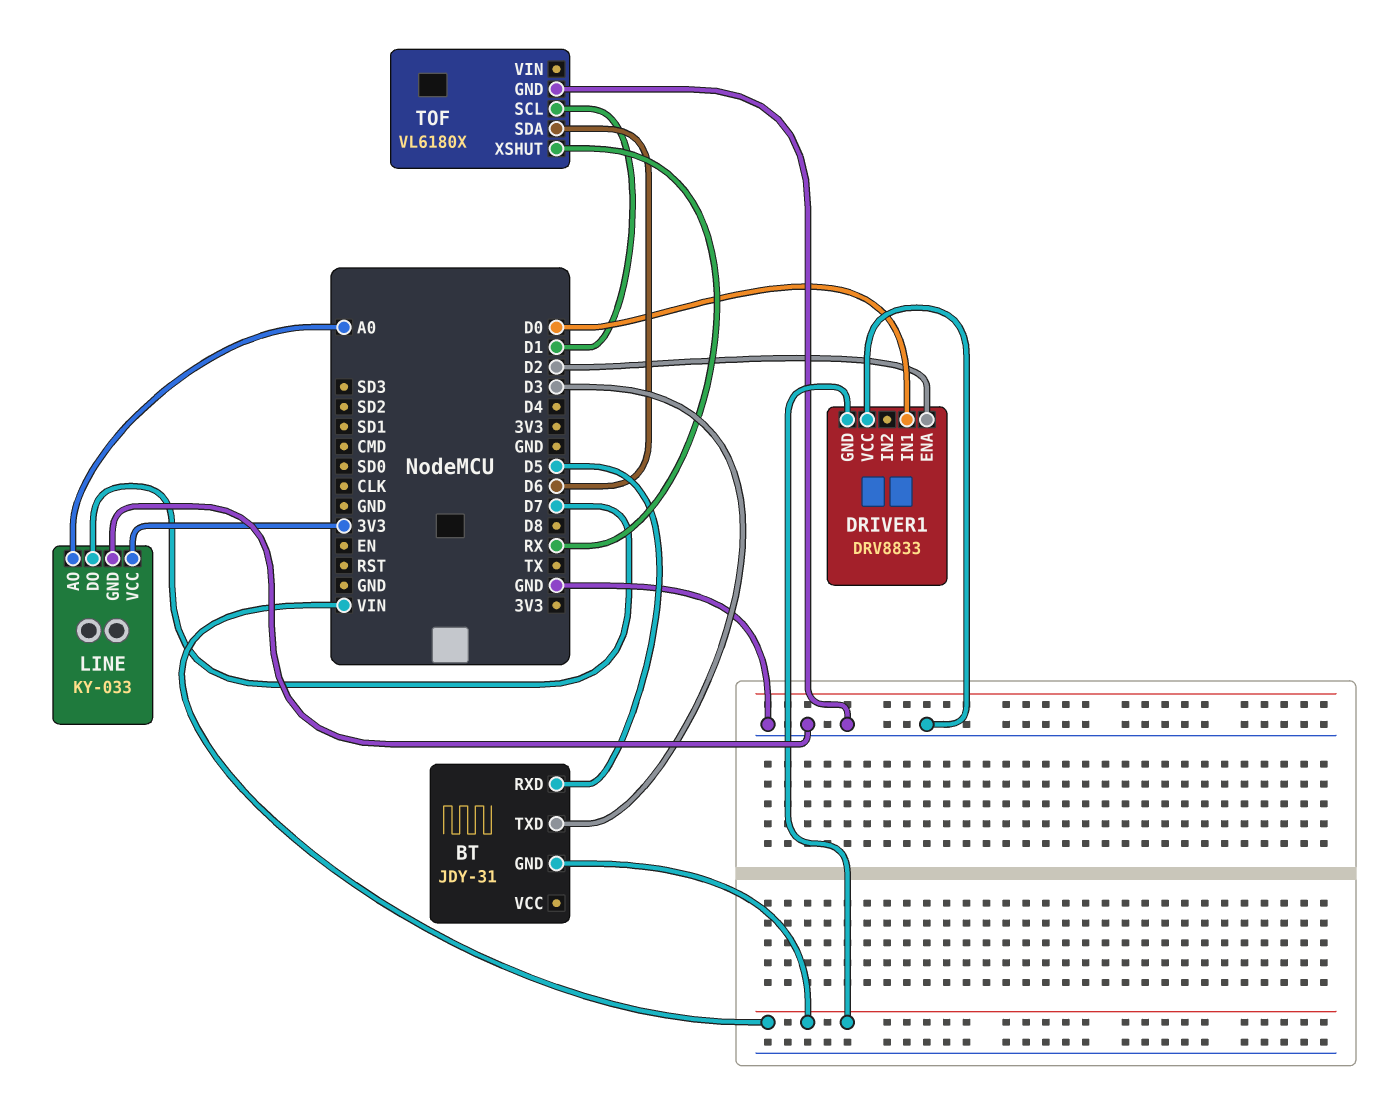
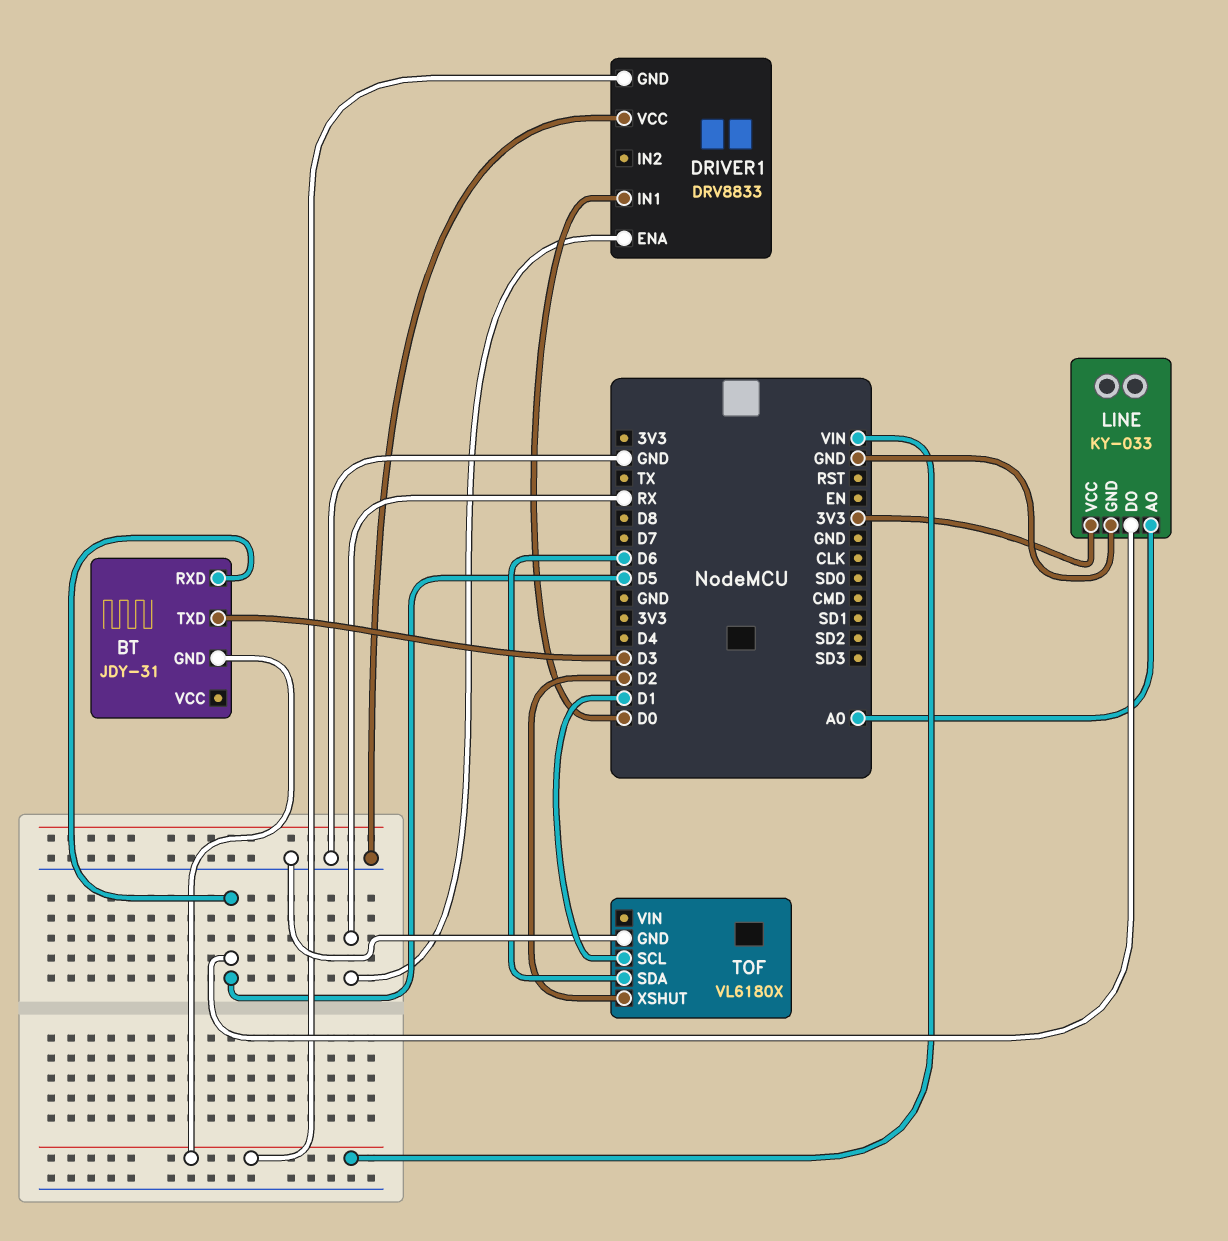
DRIVER1 pin ENA: D2 -> RX
LINE pin DO: D7 -> D5
TOF pin XSHUT: RX -> D2

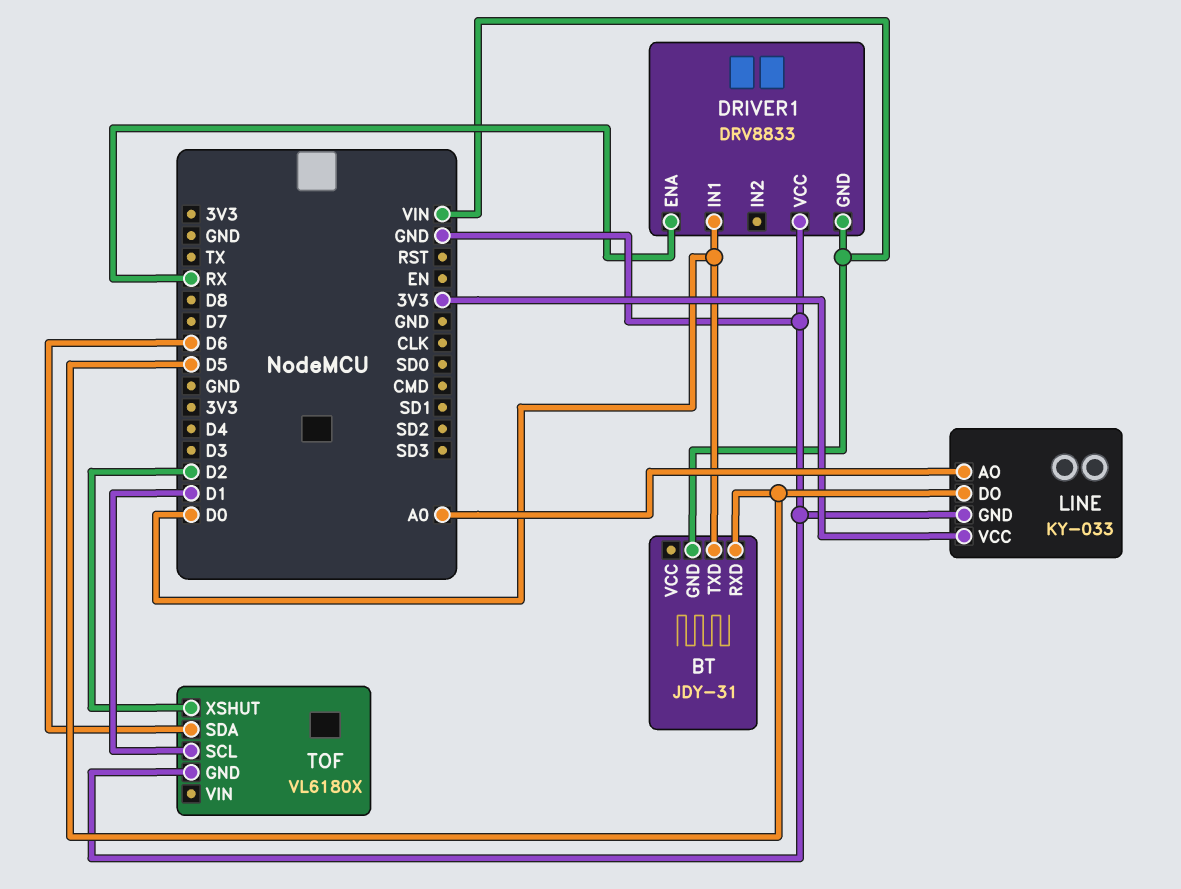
BT pin TXD: D3 -> D0

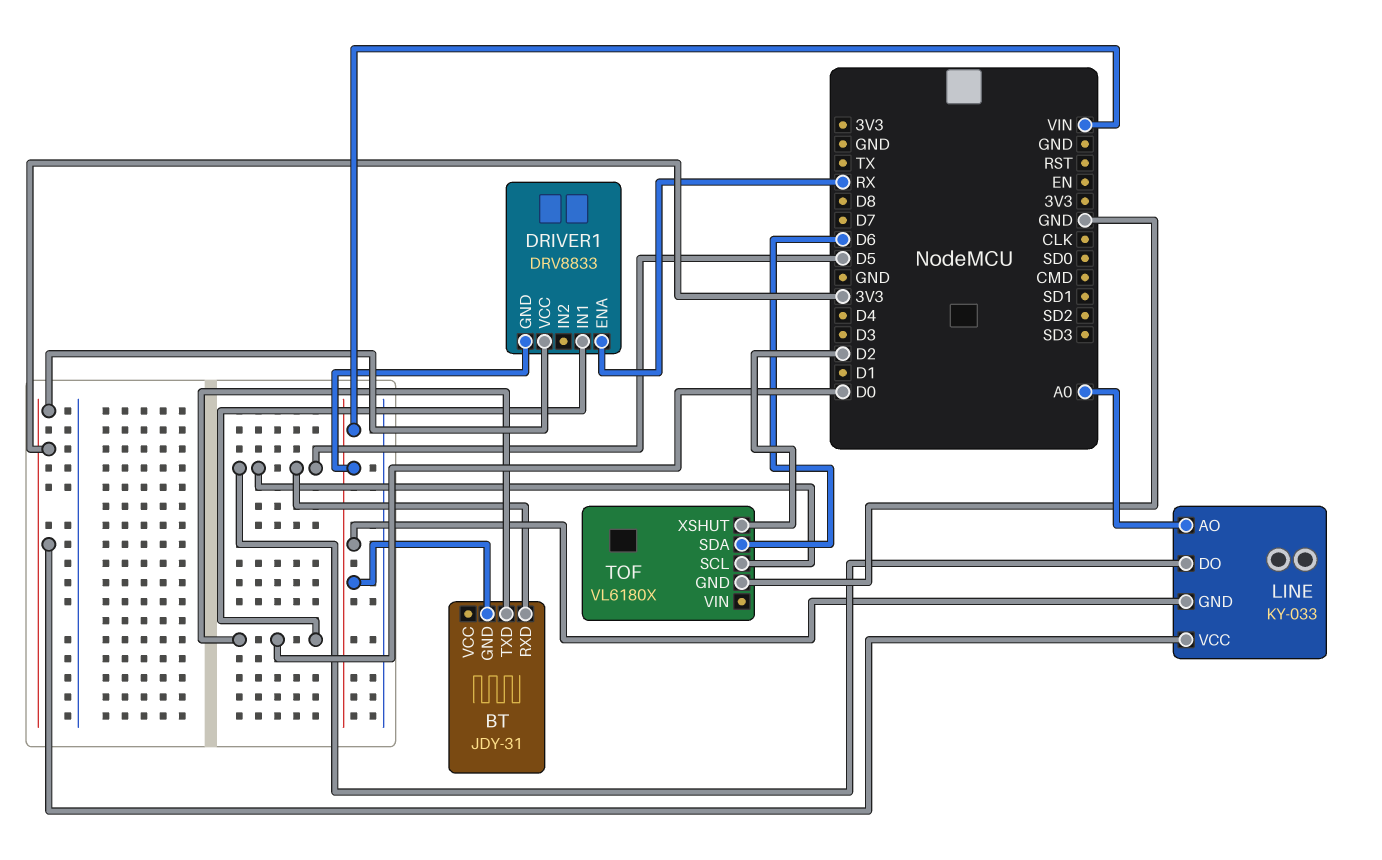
DRIVER1 pin VCC: GND -> 3V3
LINE pin GND: GND -> VIN
TOF pin SCL: D1 -> D5

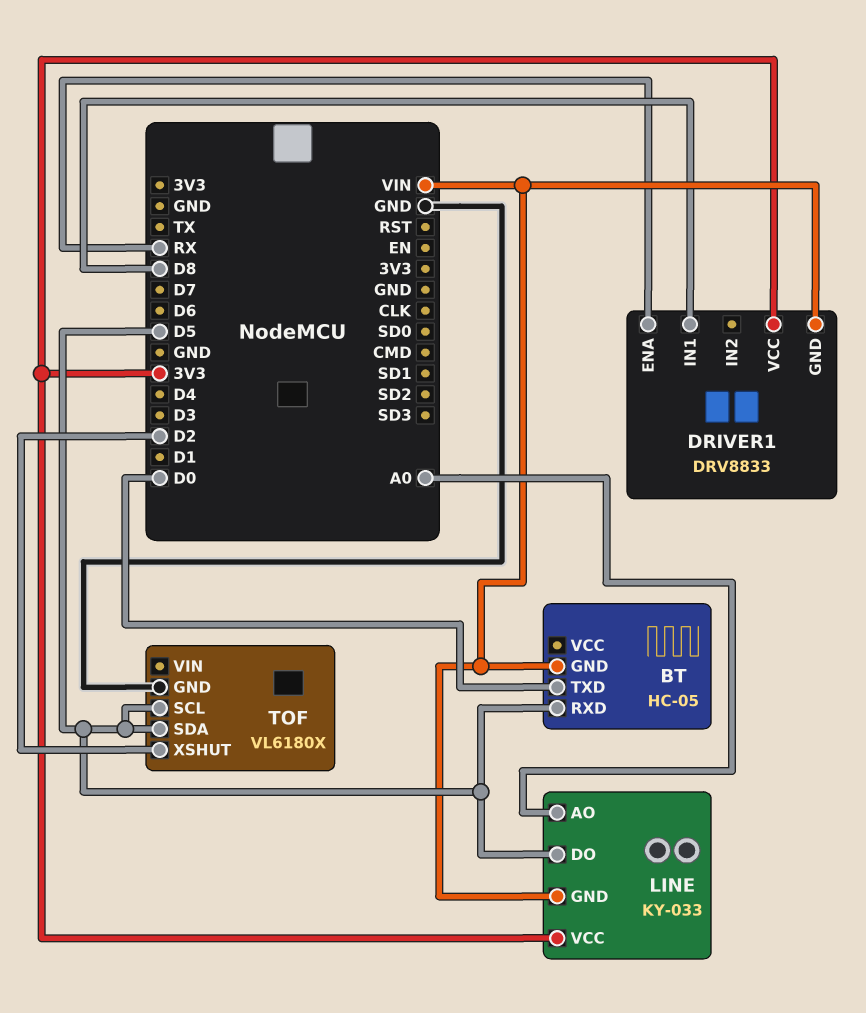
BT: JDY-31 -> HC-05
DRIVER1 pin IN1: D0 -> D8
TOF pin SDA: D6 -> D5

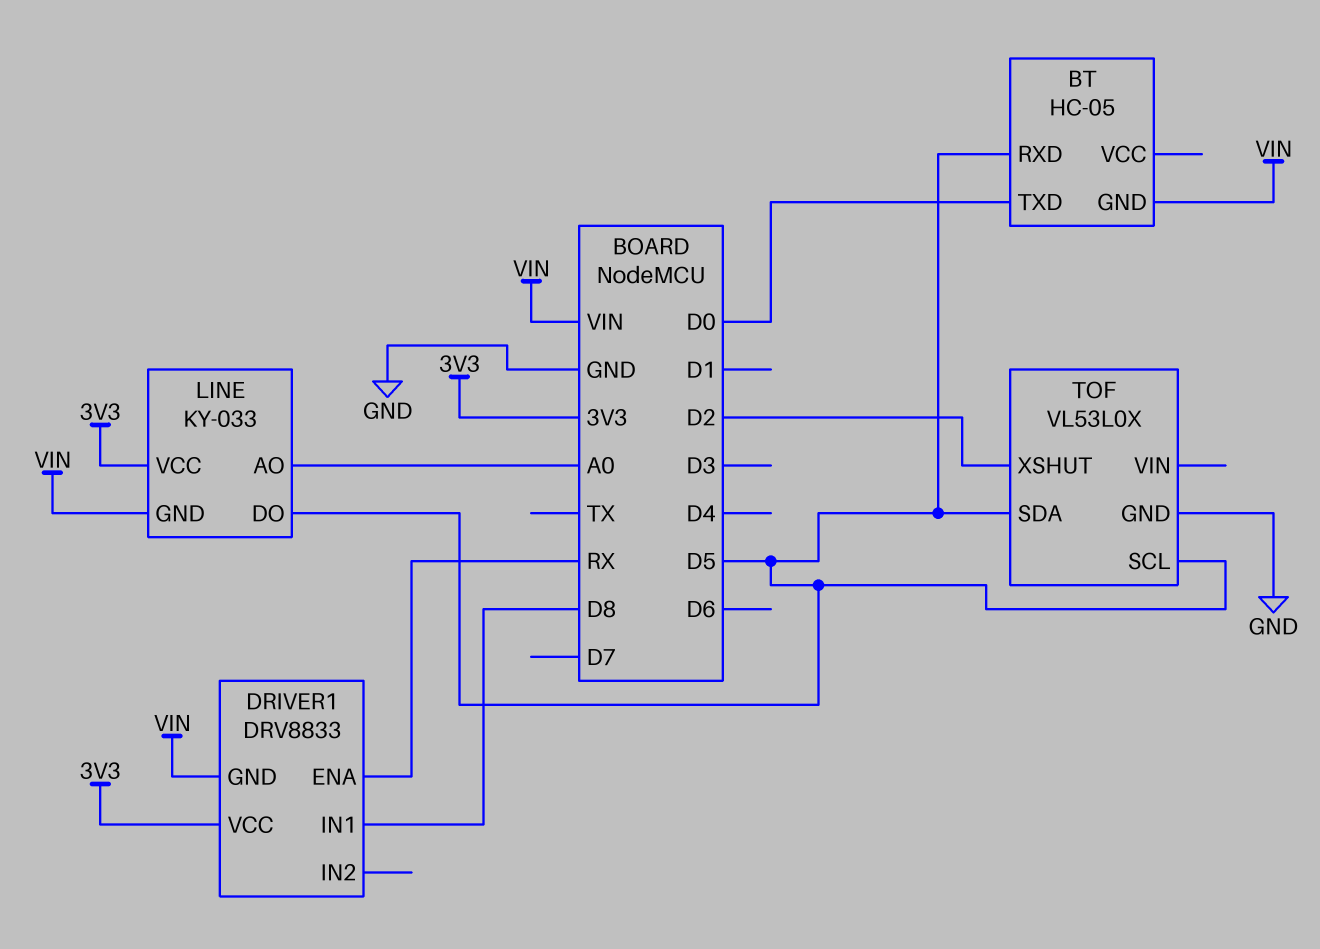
TOF: VL6180X -> VL53L0X

